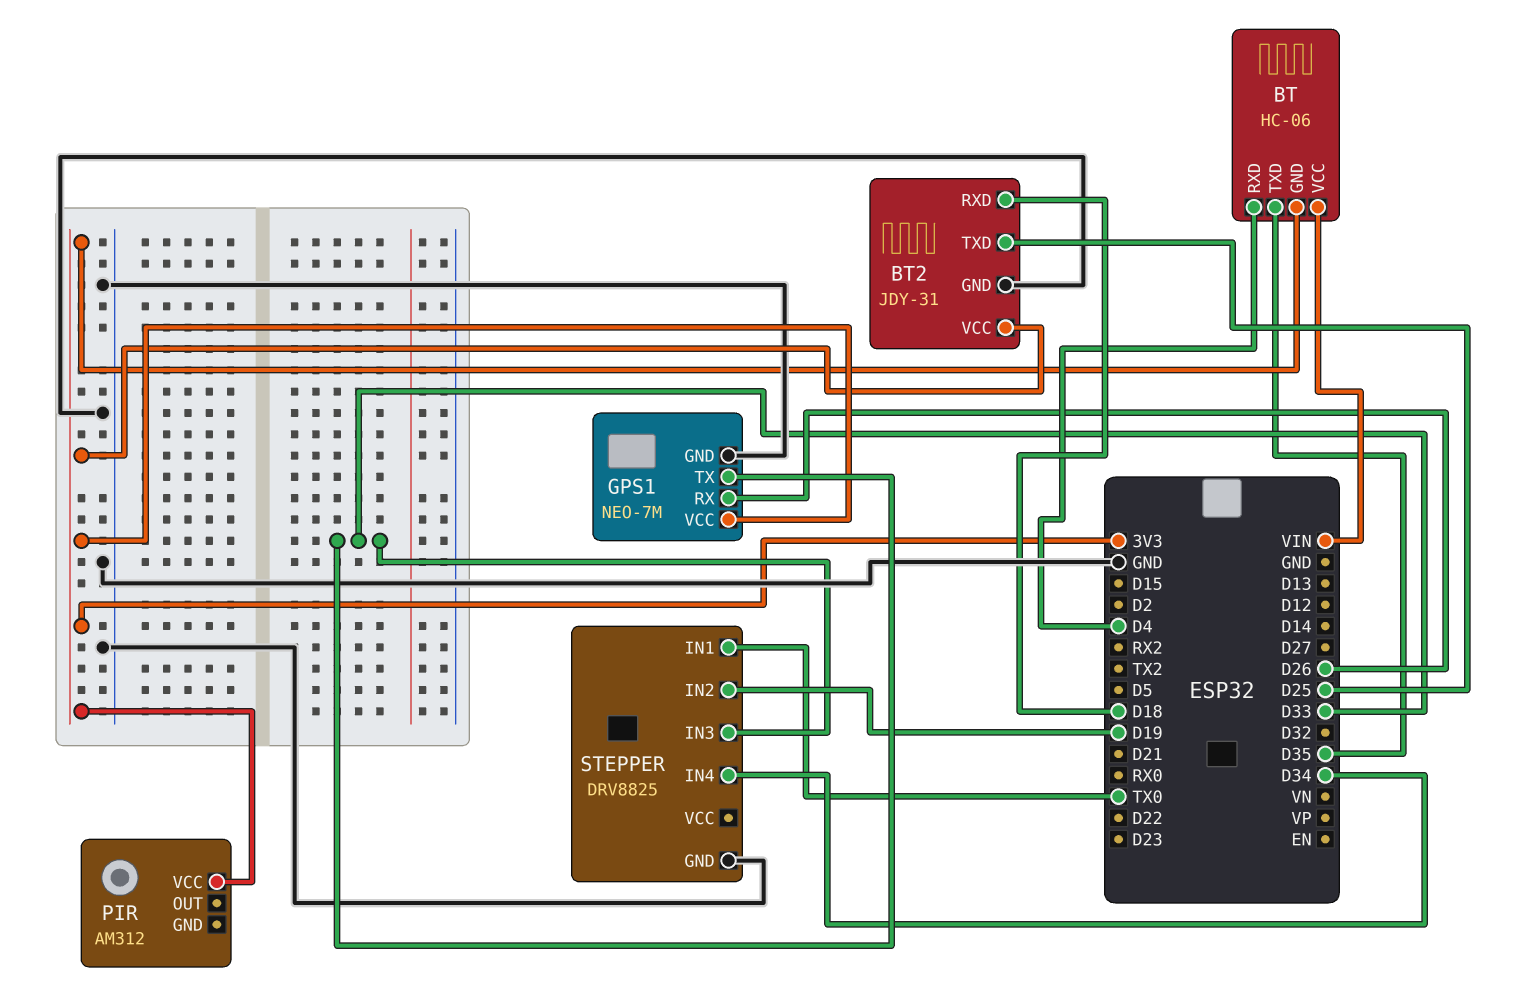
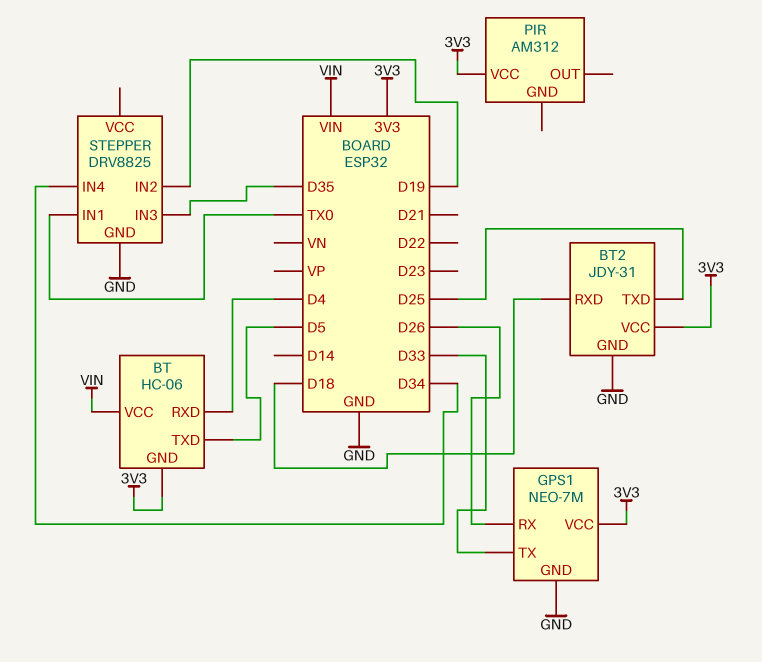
BT pin TXD: D35 -> D5
STEPPER pin IN3: D33 -> D35

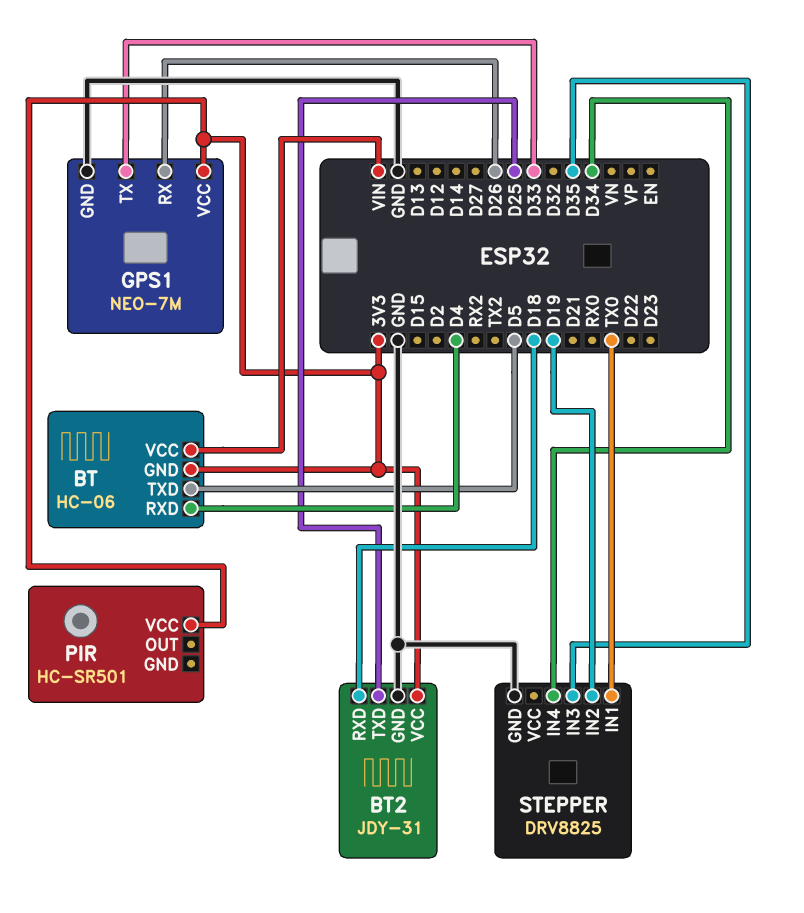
PIR: AM312 -> HC-SR501

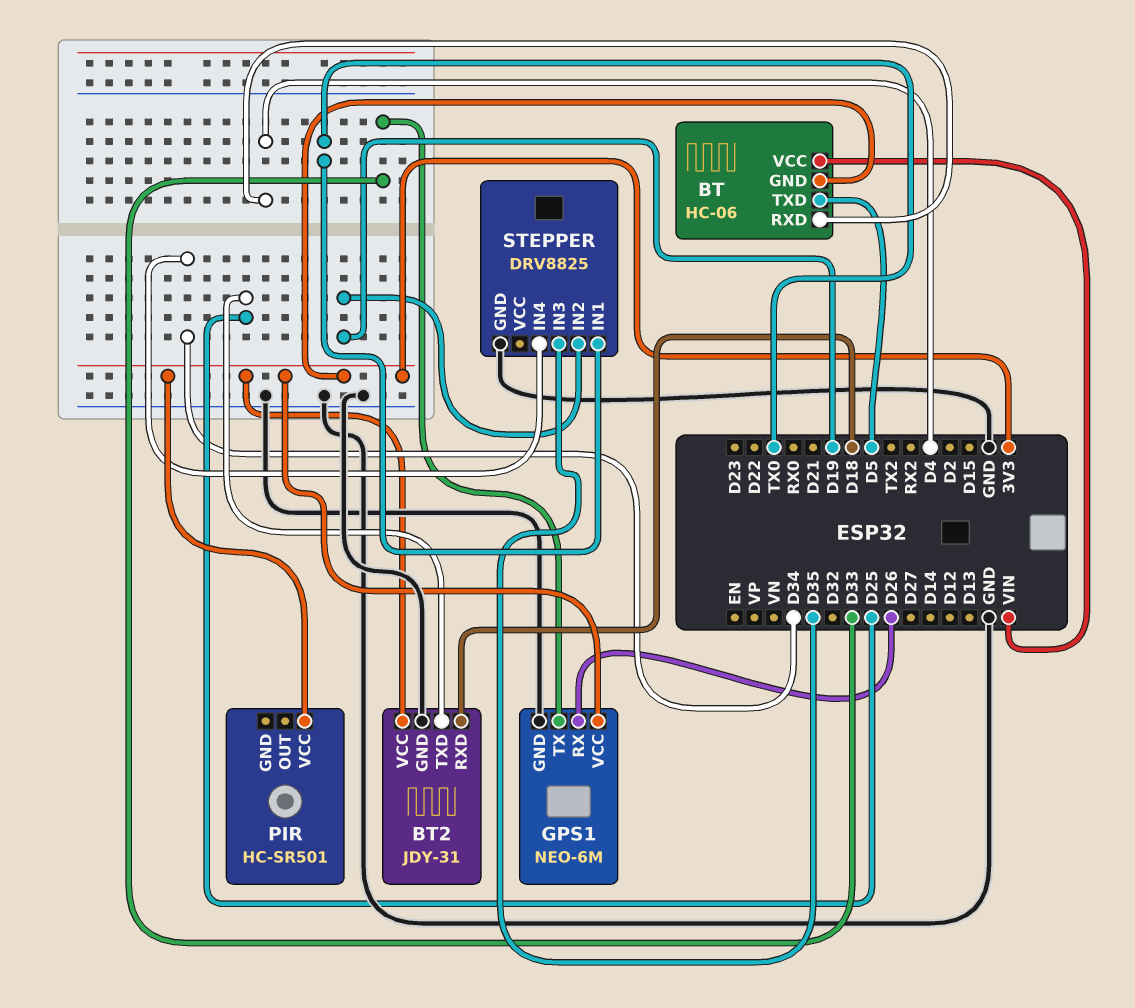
GPS1: NEO-7M -> NEO-6M

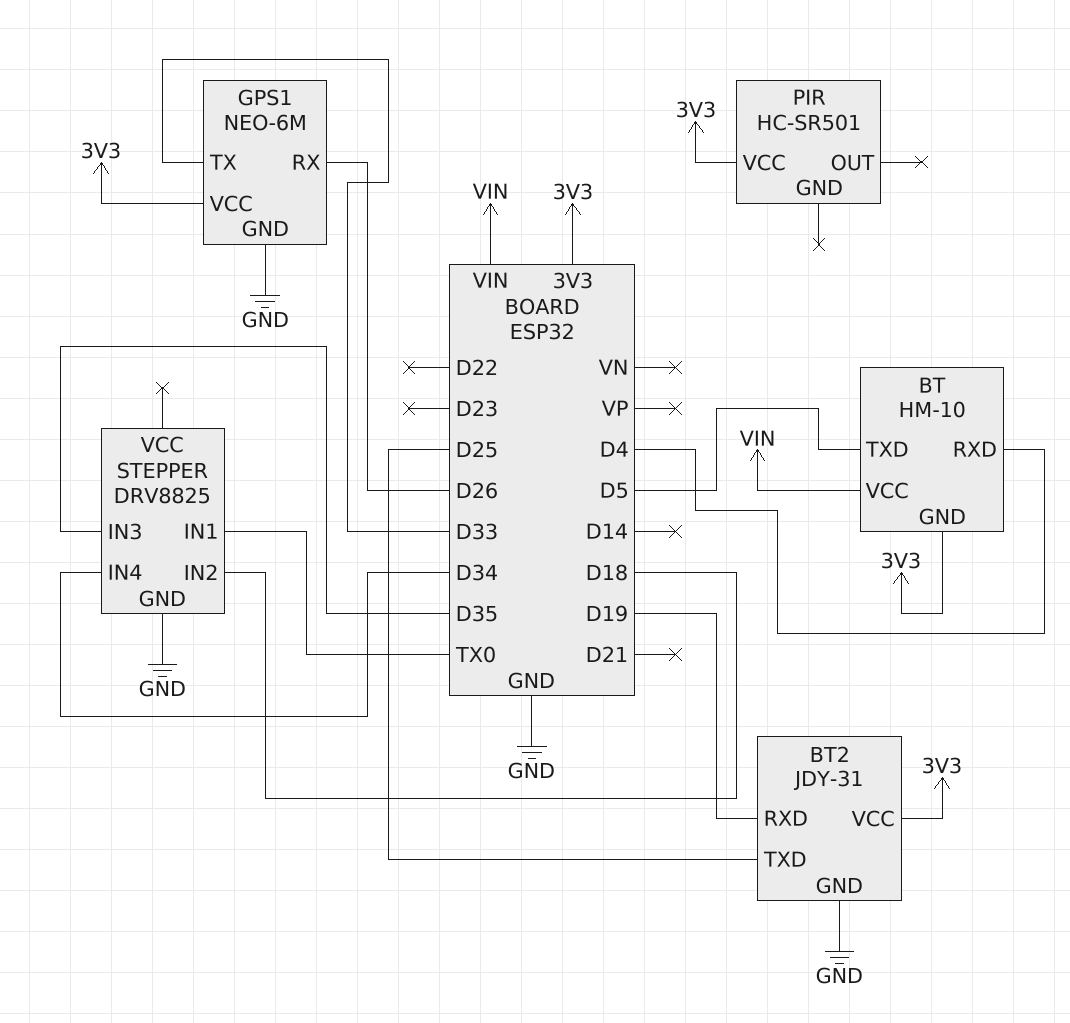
BT: HC-06 -> HM-10
BT2 pin RXD: D18 -> D19
STEPPER pin IN2: D19 -> D18

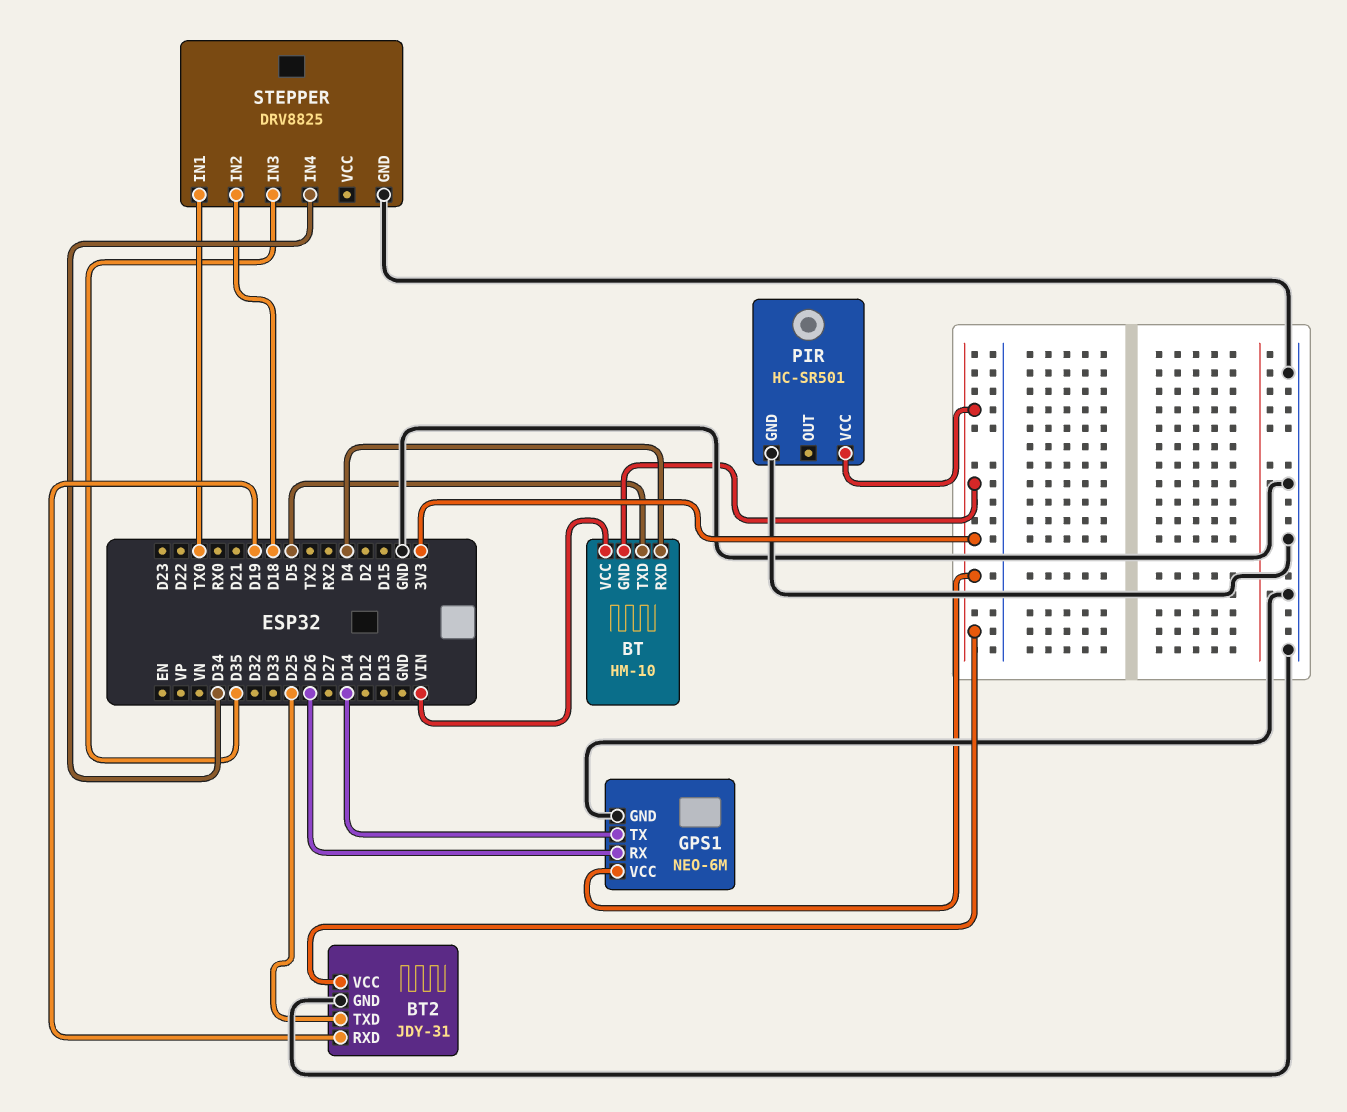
GPS1 pin TX: D33 -> D14
PIR pin GND: none -> GND

